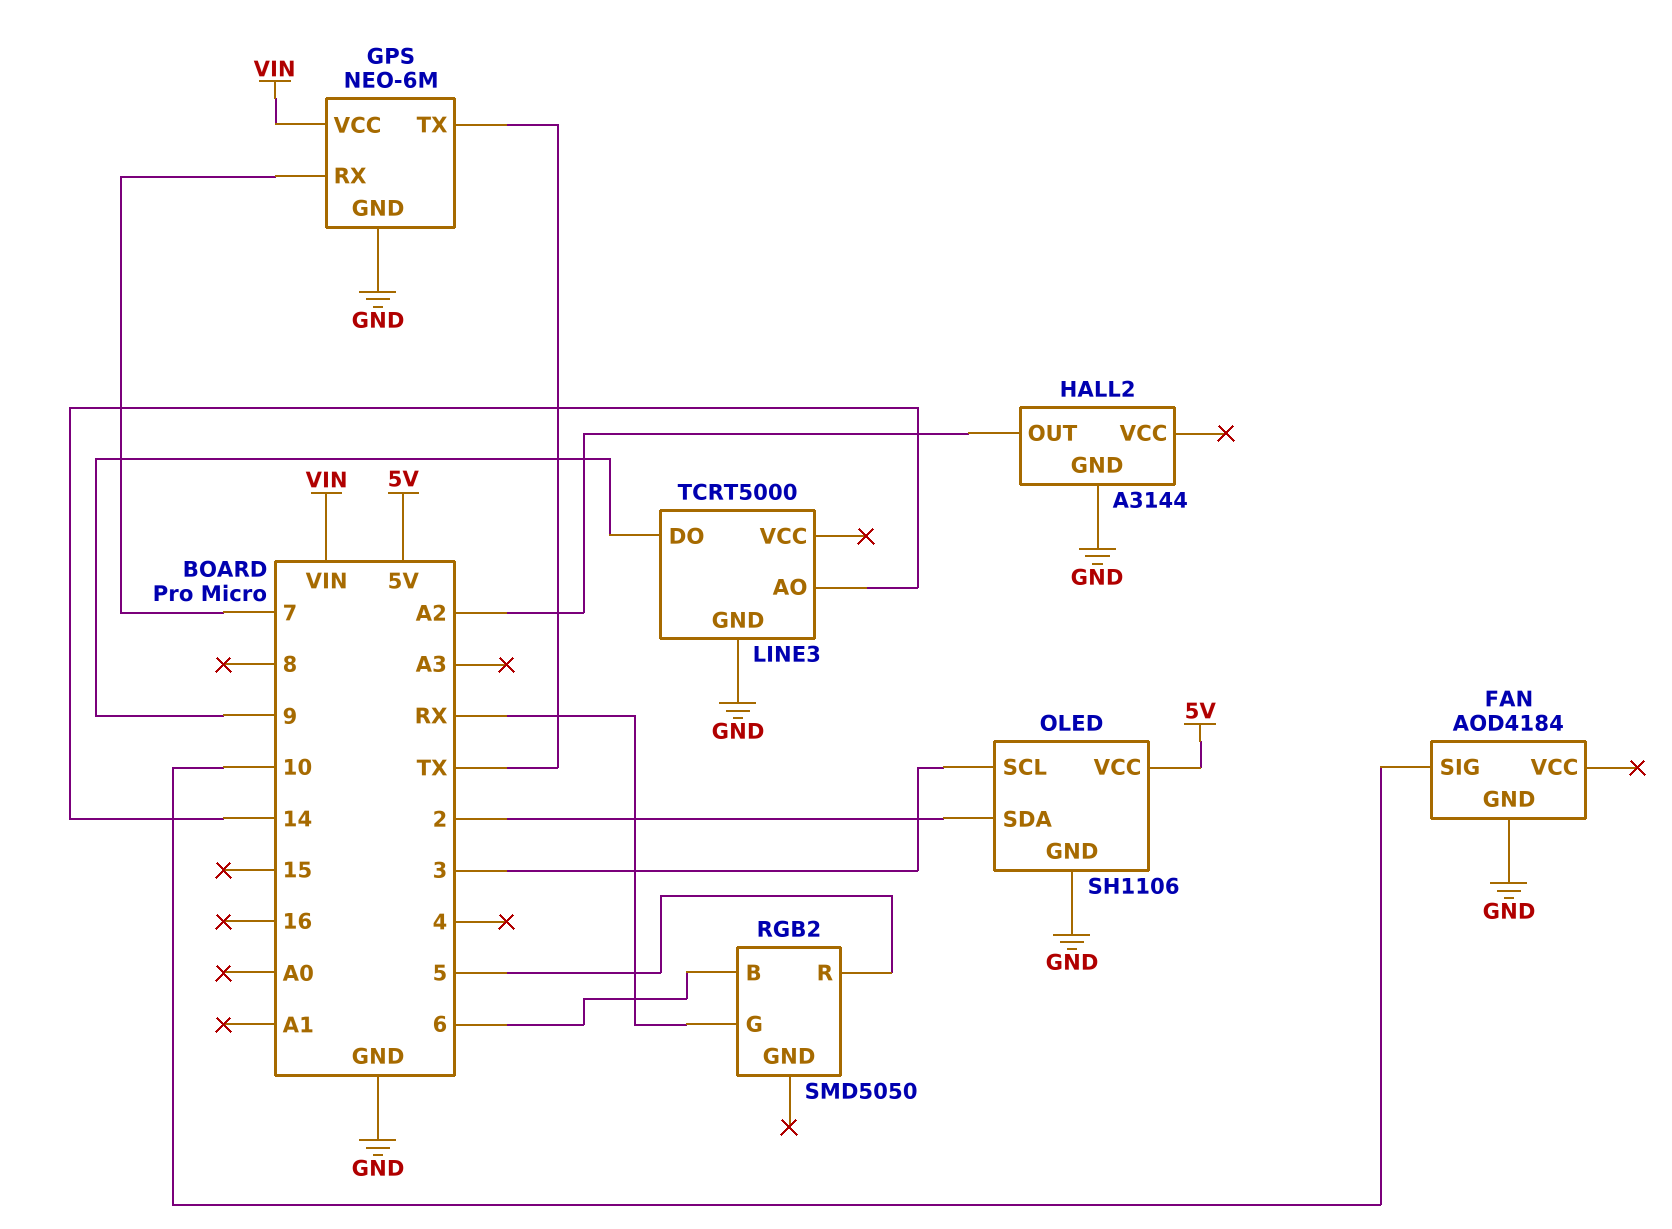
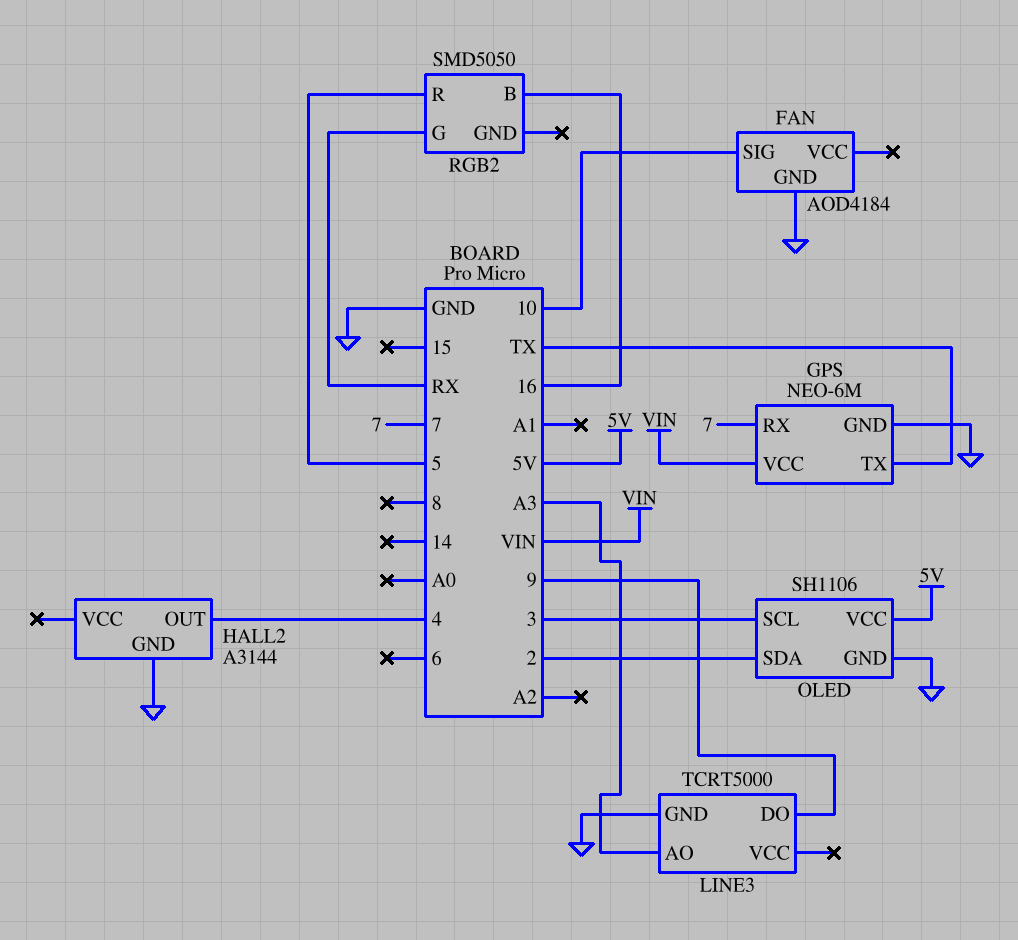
HALL2 pin OUT: A2 -> 4
LINE3 pin AO: 14 -> A3
RGB2 pin B: 6 -> 16

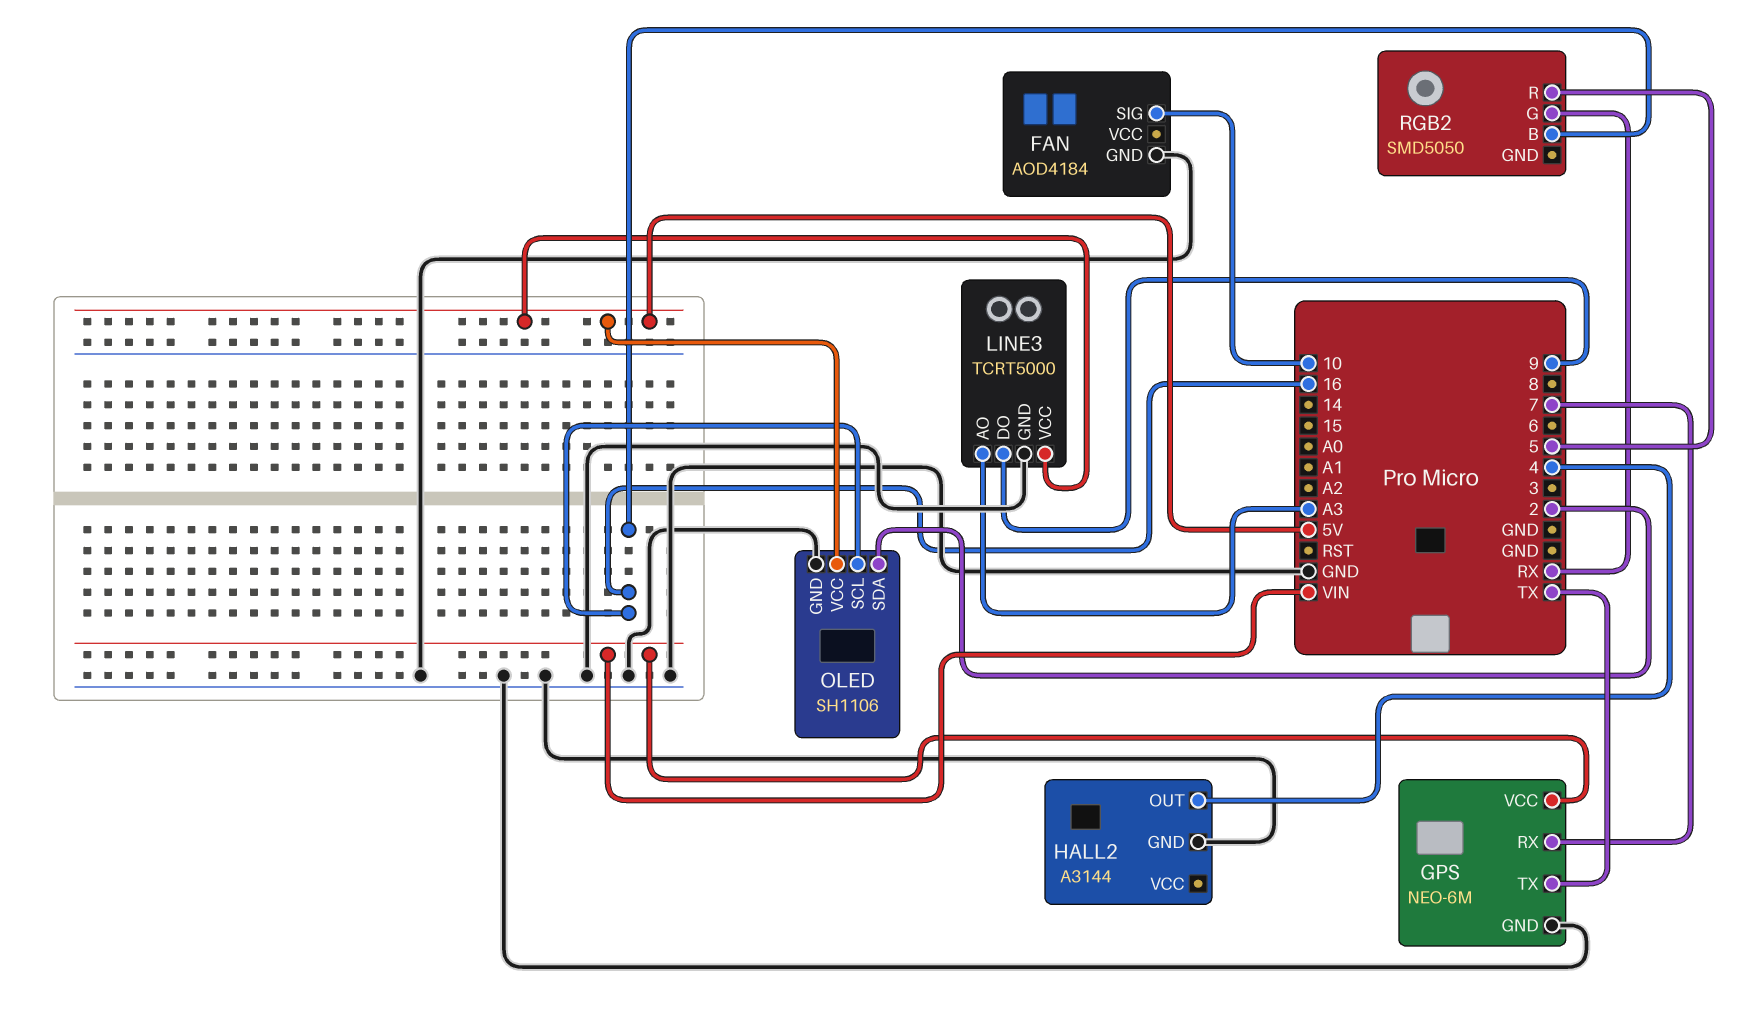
LINE3 pin VCC: none -> 5V
OLED pin SCL: 3 -> 16

